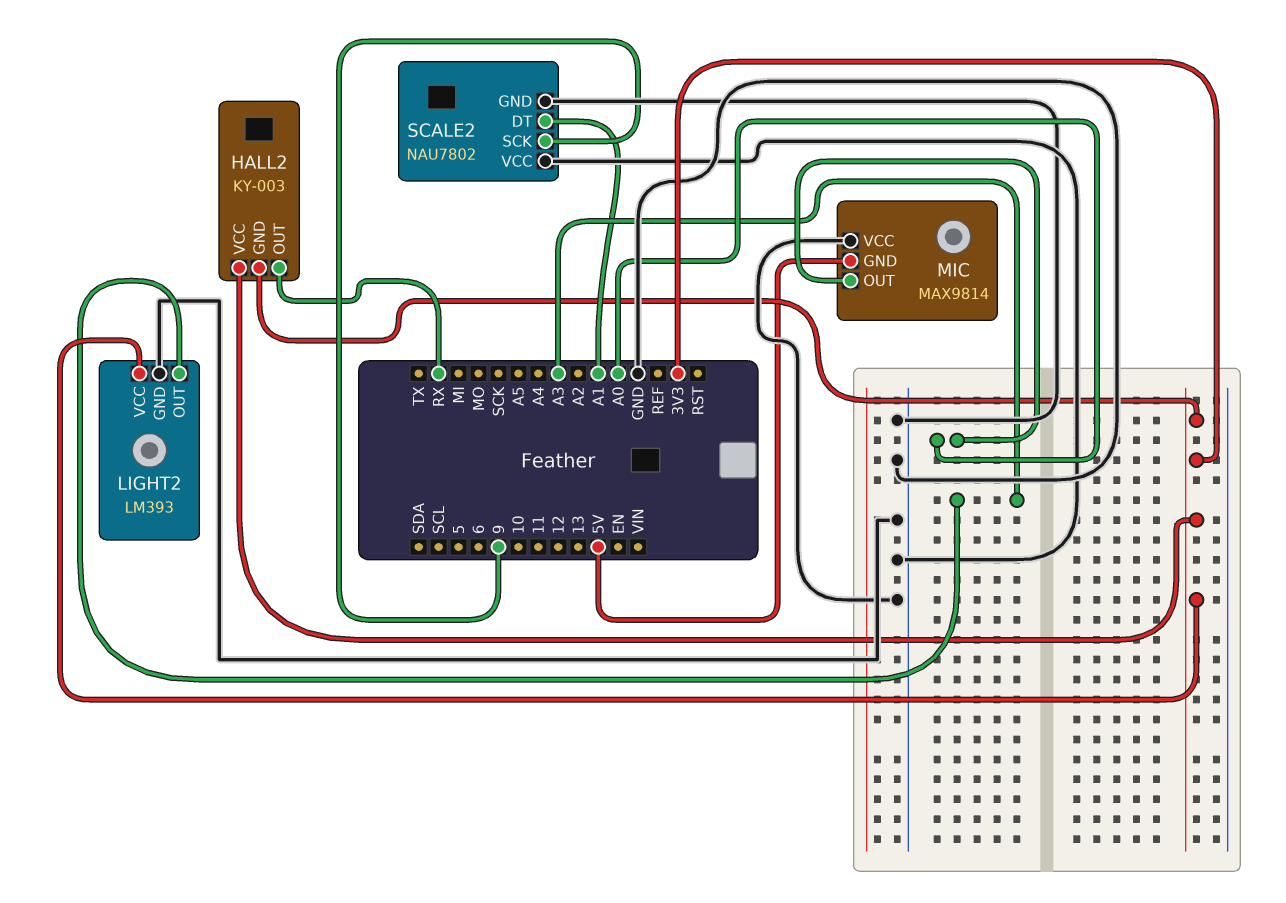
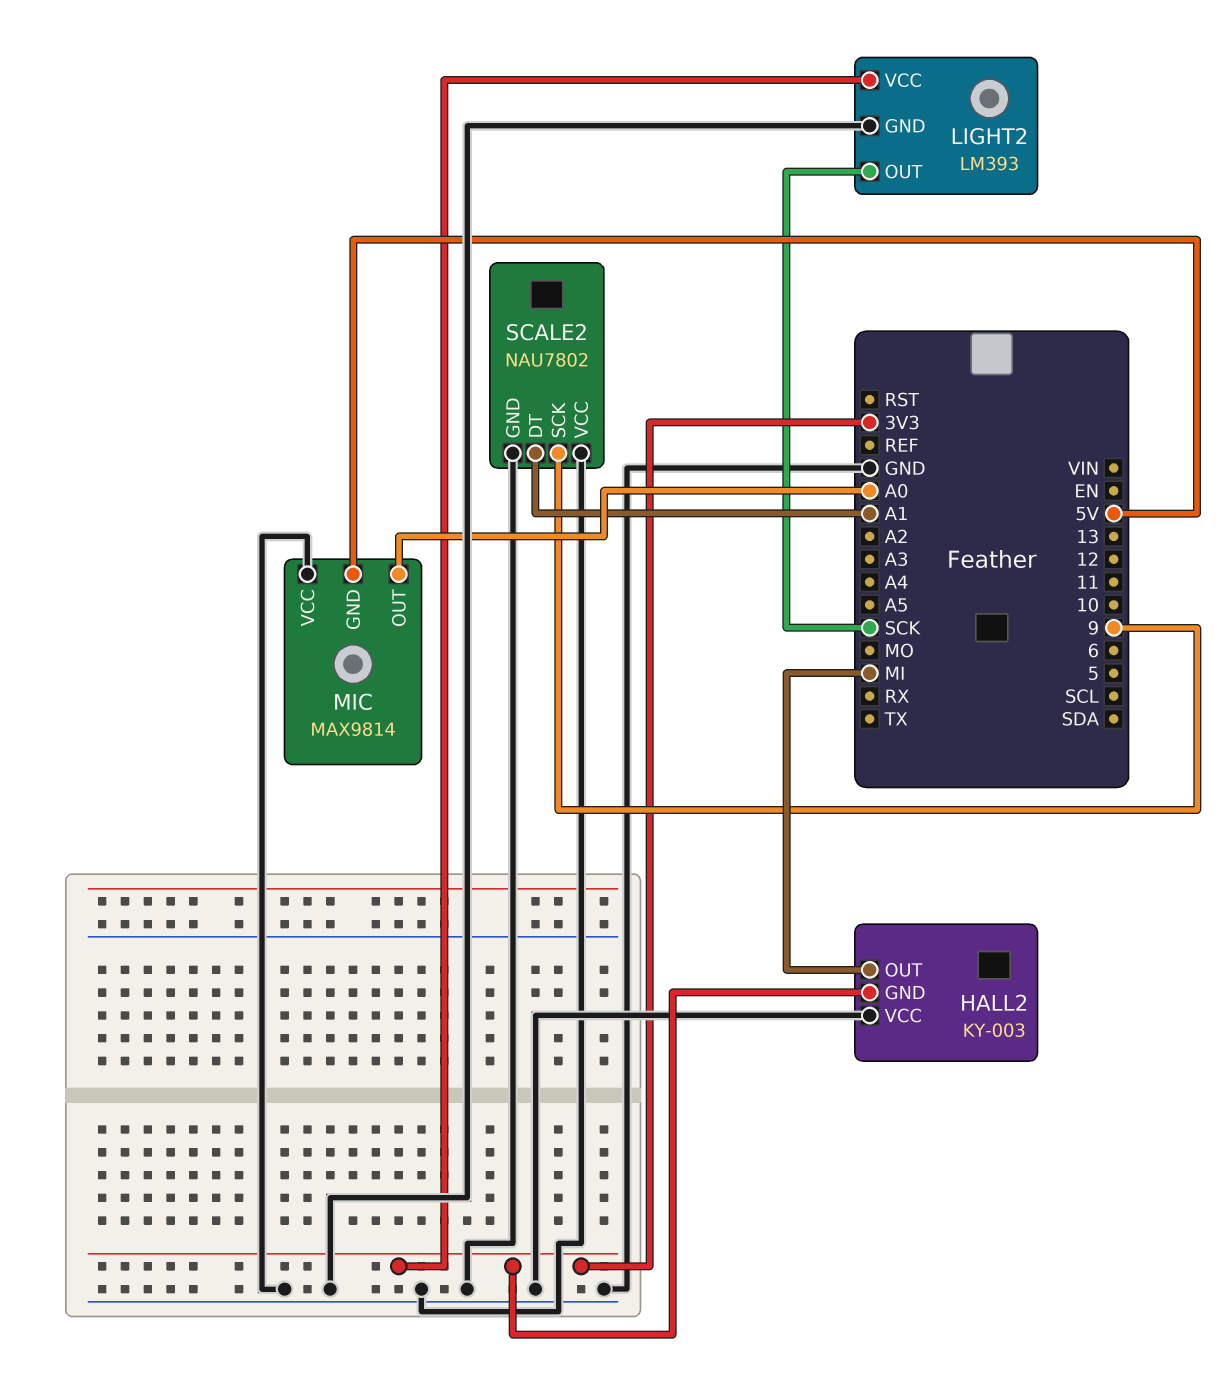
HALL2 pin OUT: RX -> MI
HALL2 pin VCC: 3V3 -> GND
LIGHT2 pin OUT: A3 -> SCK

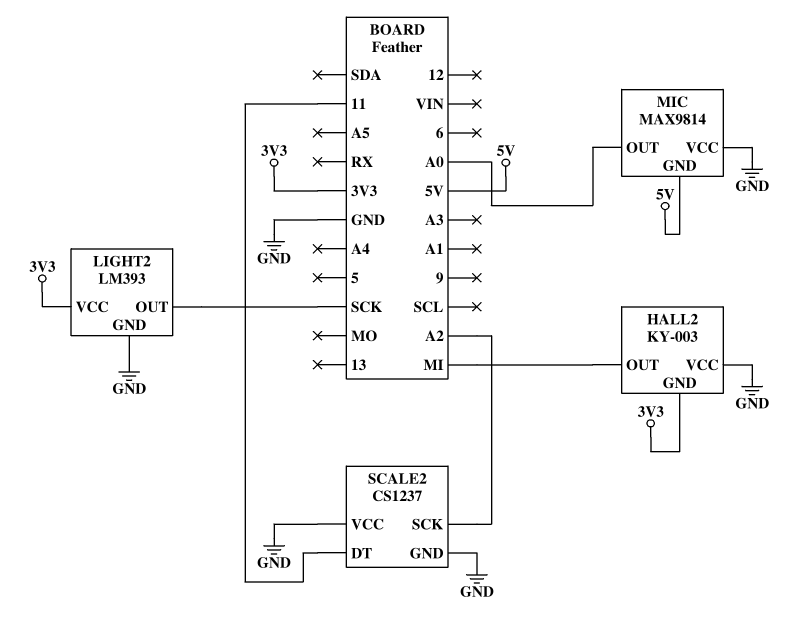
SCALE2: NAU7802 -> CS1237
SCALE2 pin DT: A1 -> 11
SCALE2 pin SCK: 9 -> A2

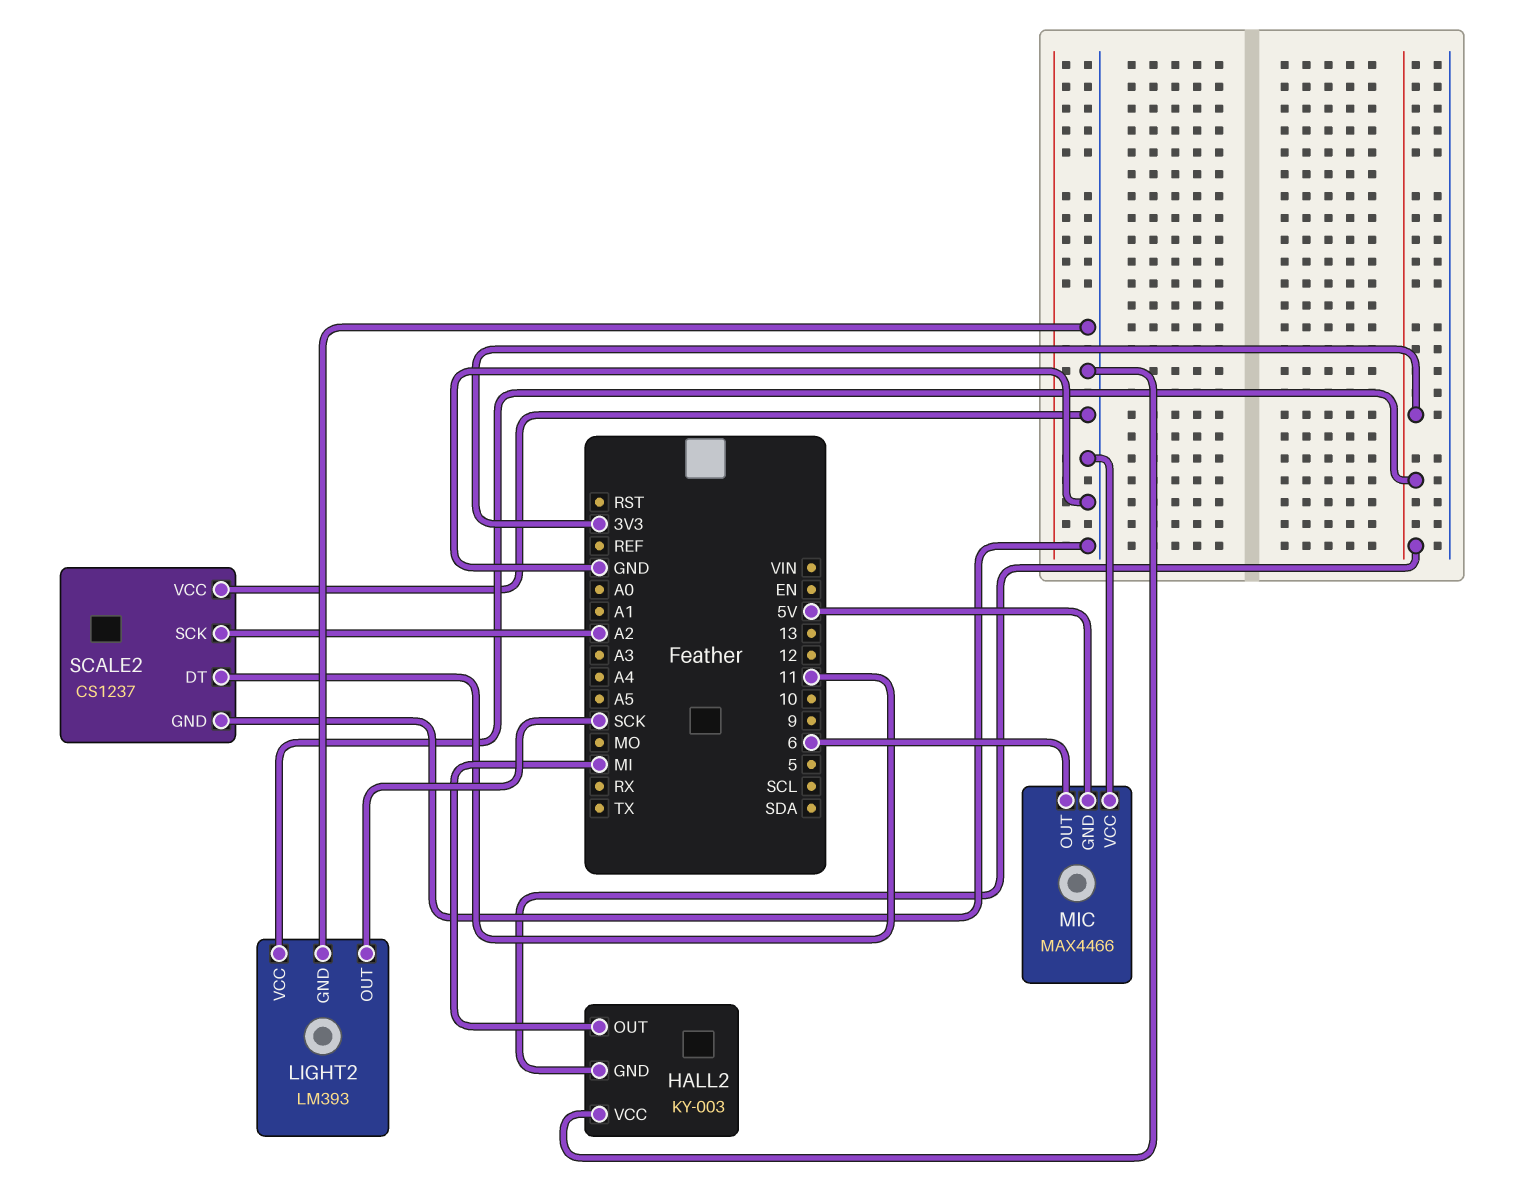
MIC: MAX9814 -> MAX4466
MIC pin OUT: A0 -> 6

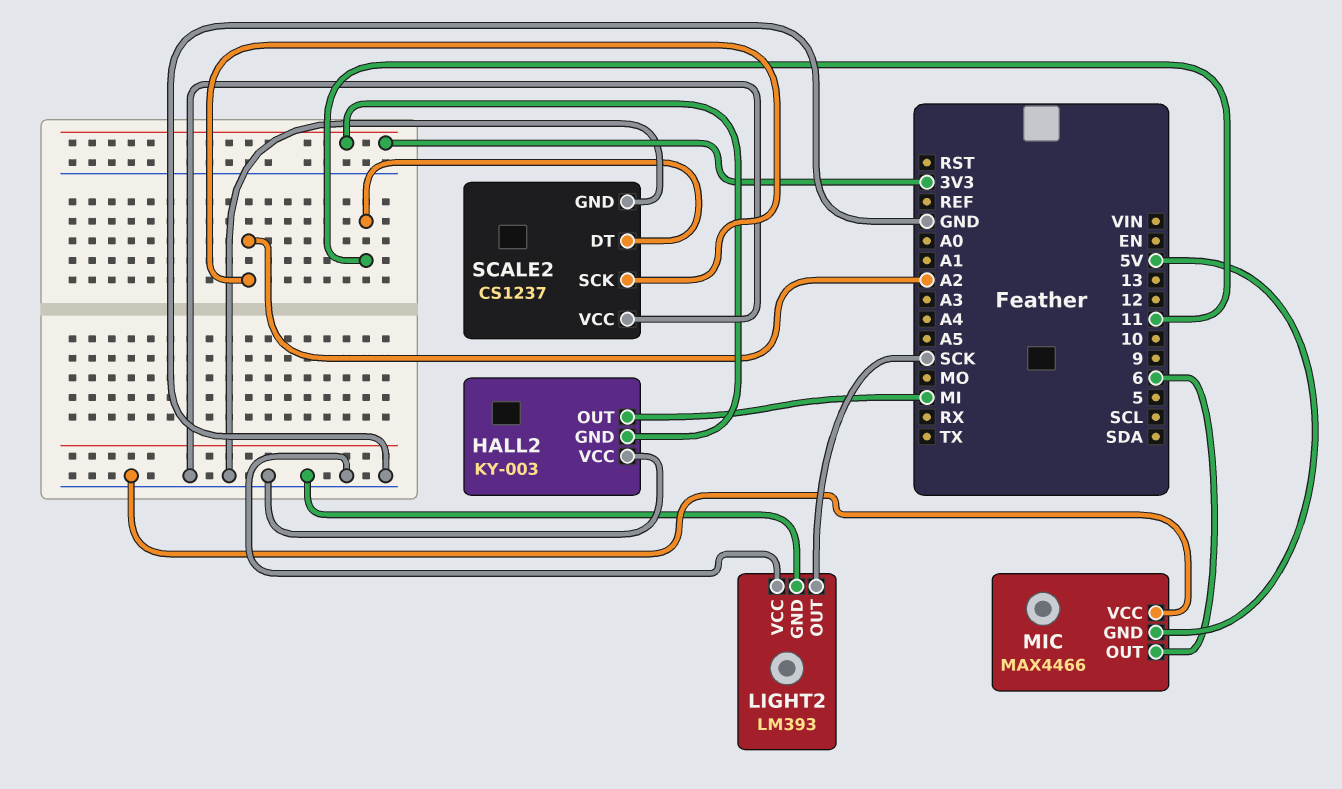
LIGHT2 pin VCC: 3V3 -> GND

